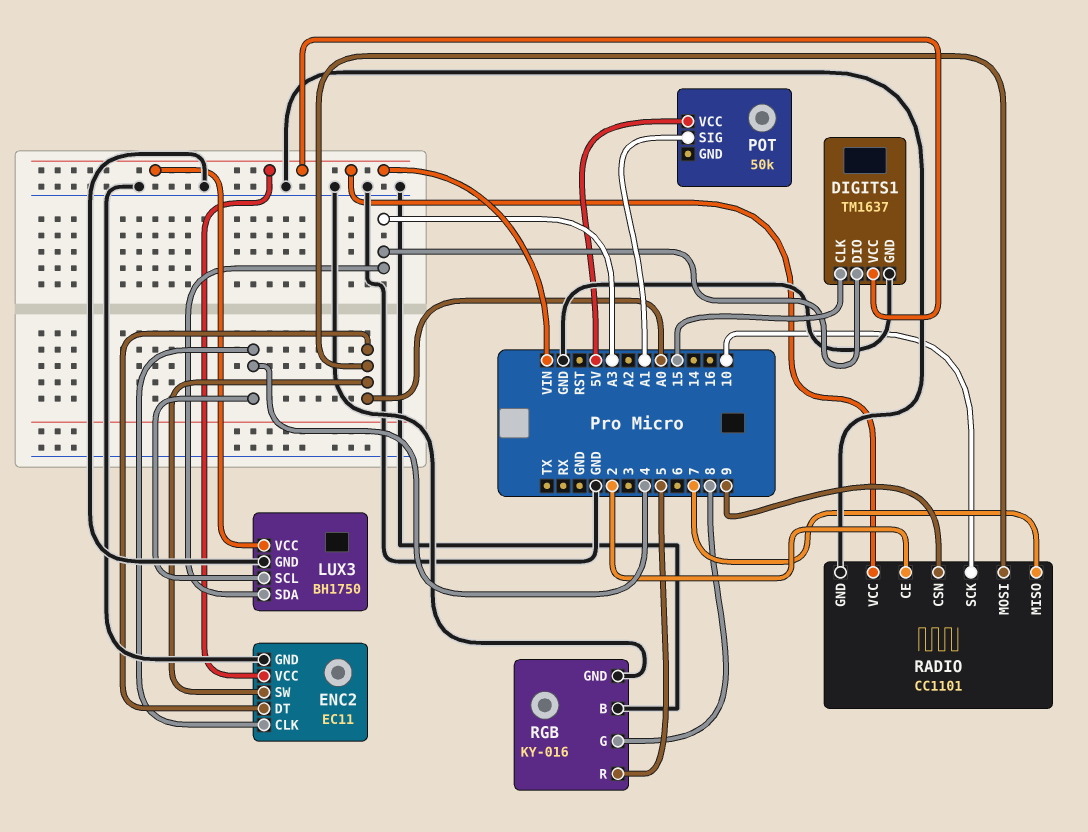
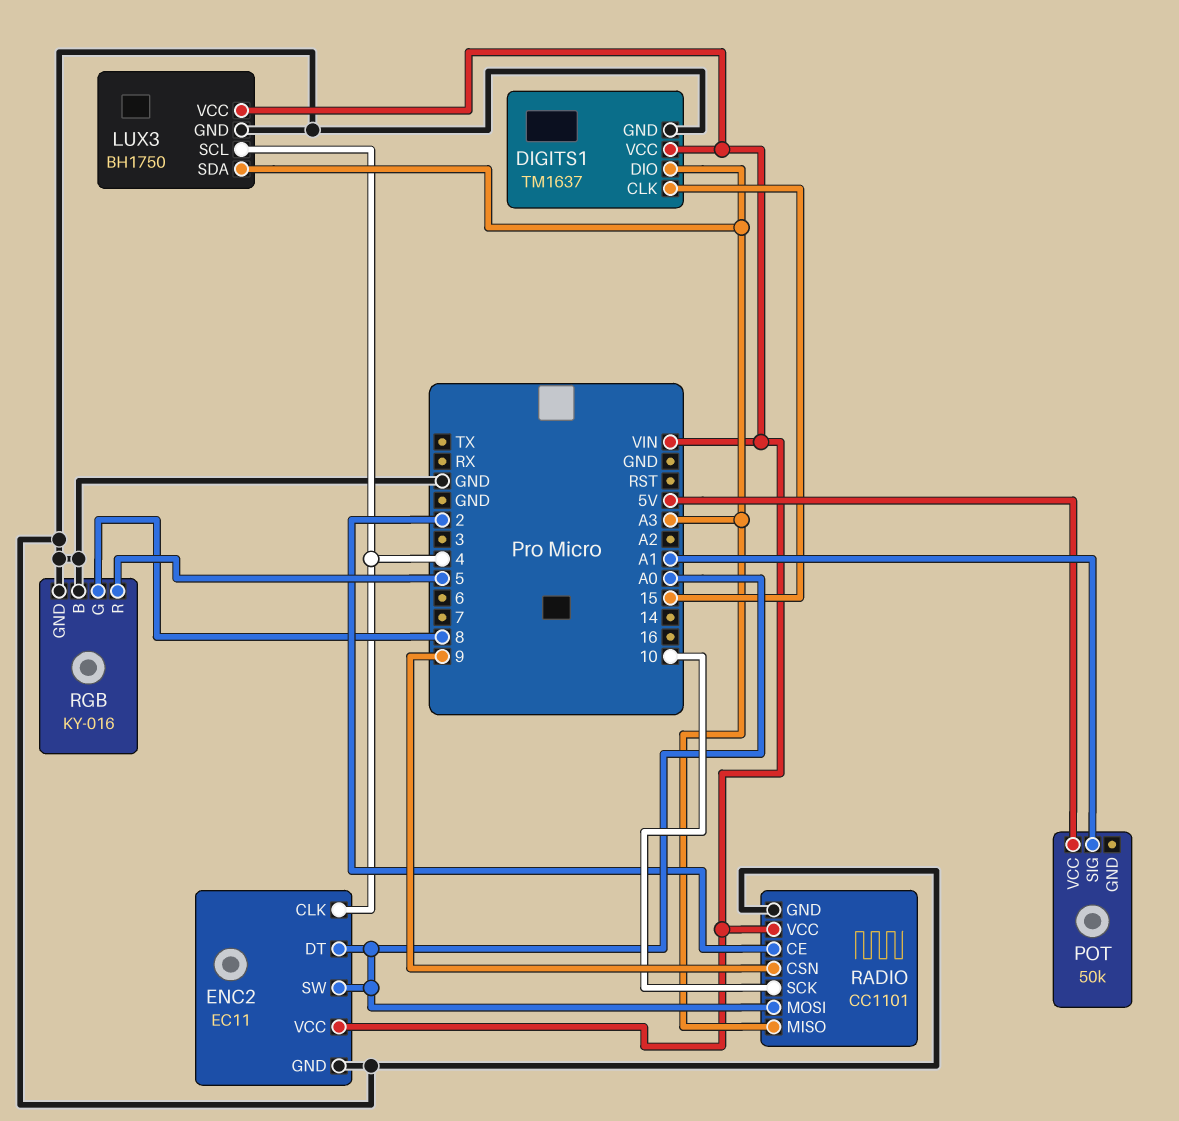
RADIO pin MISO: 7 -> A3

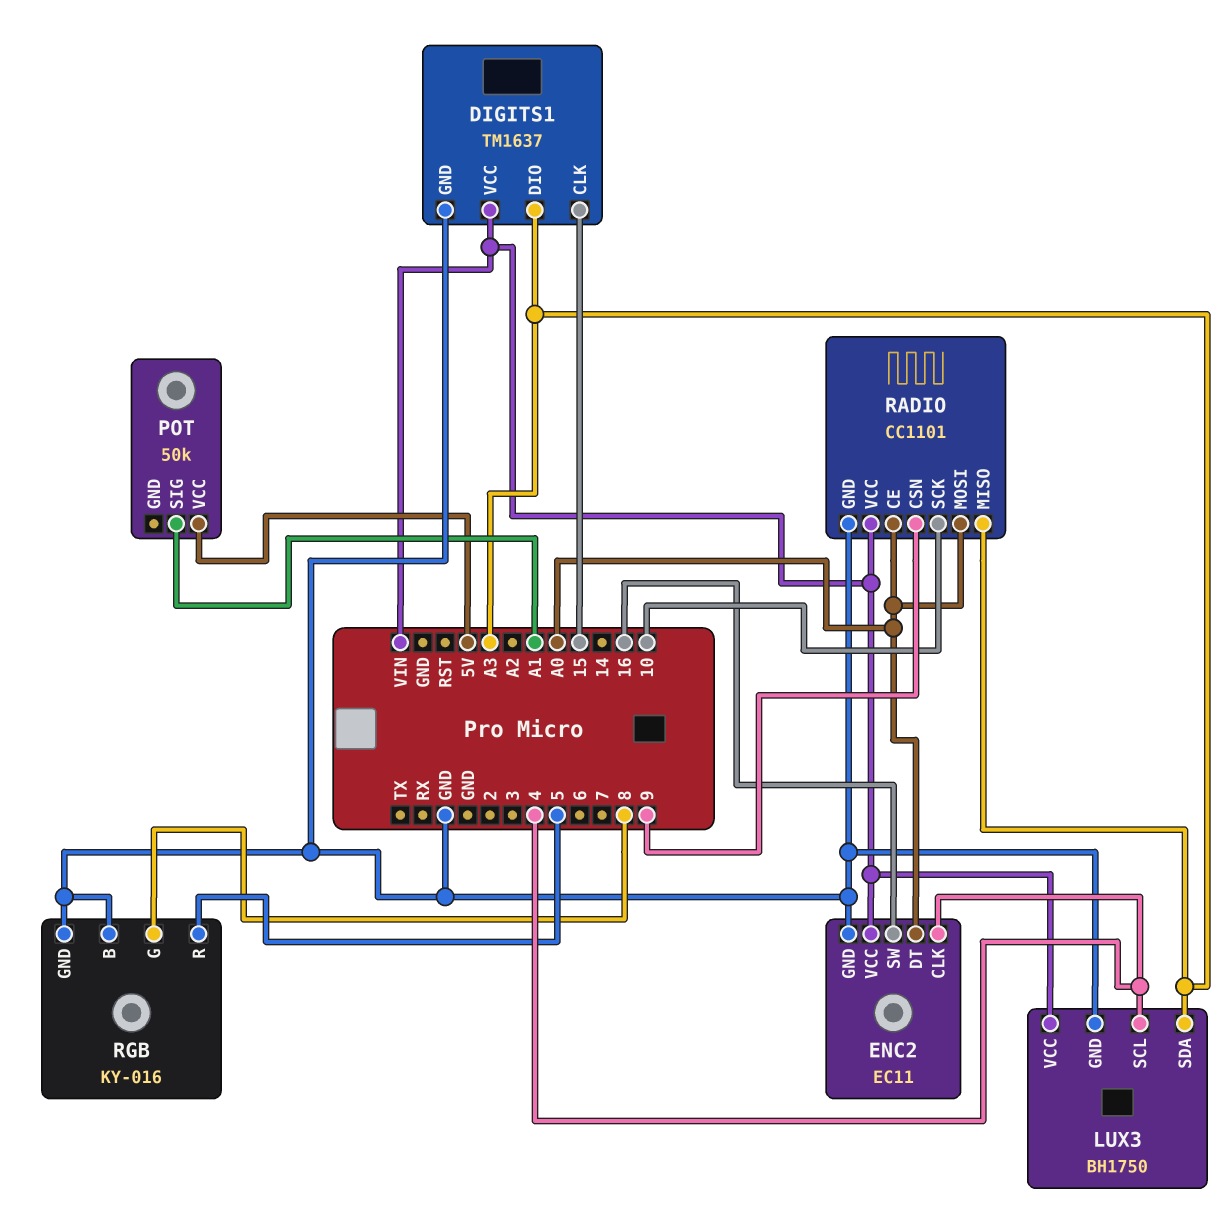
ENC2 pin SW: A0 -> 16
RADIO pin CE: 2 -> A0

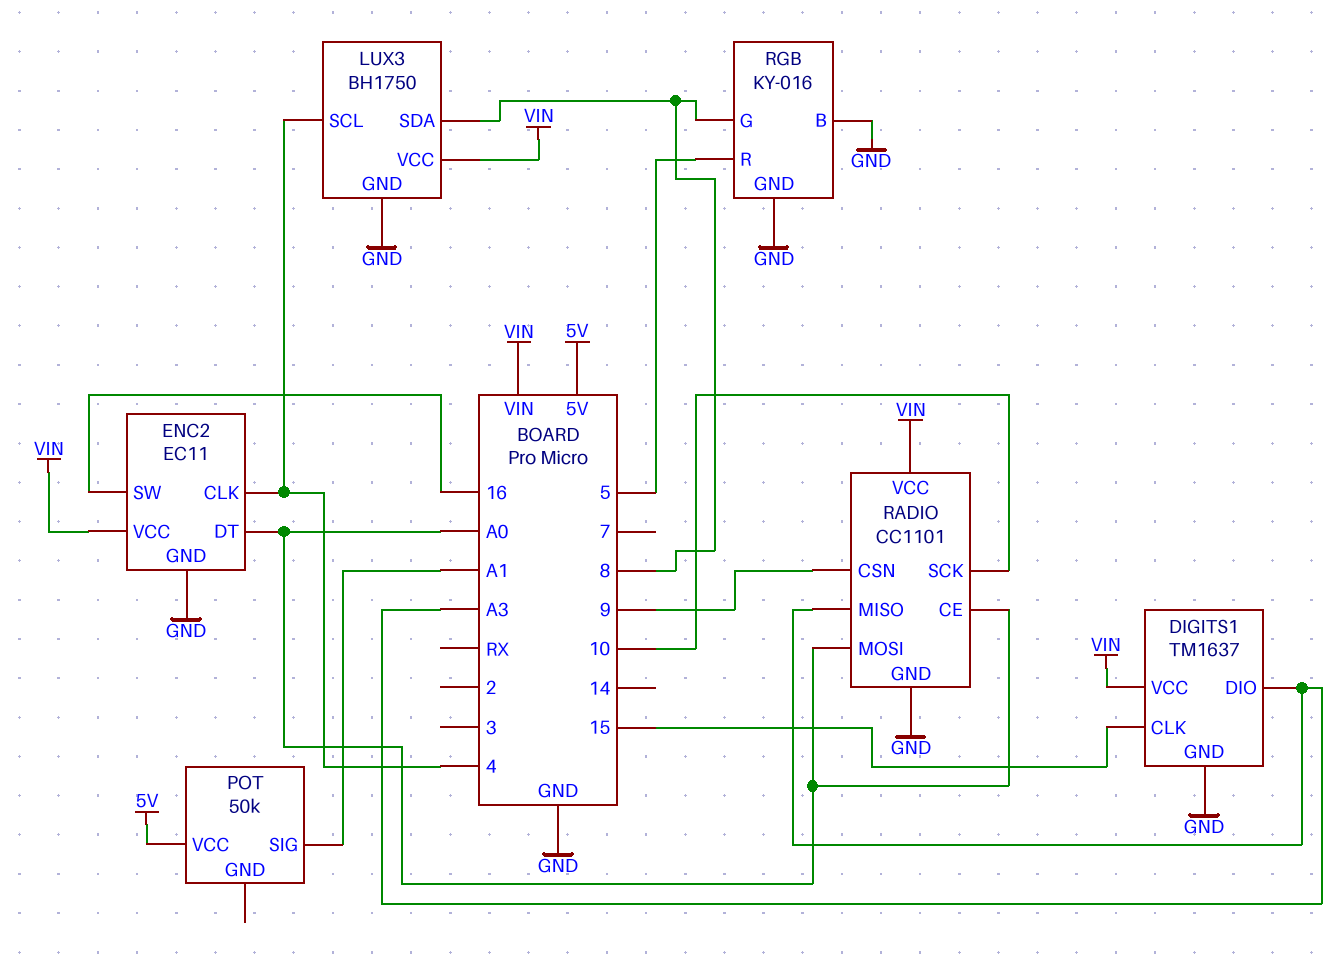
LUX3 pin SDA: A3 -> 8

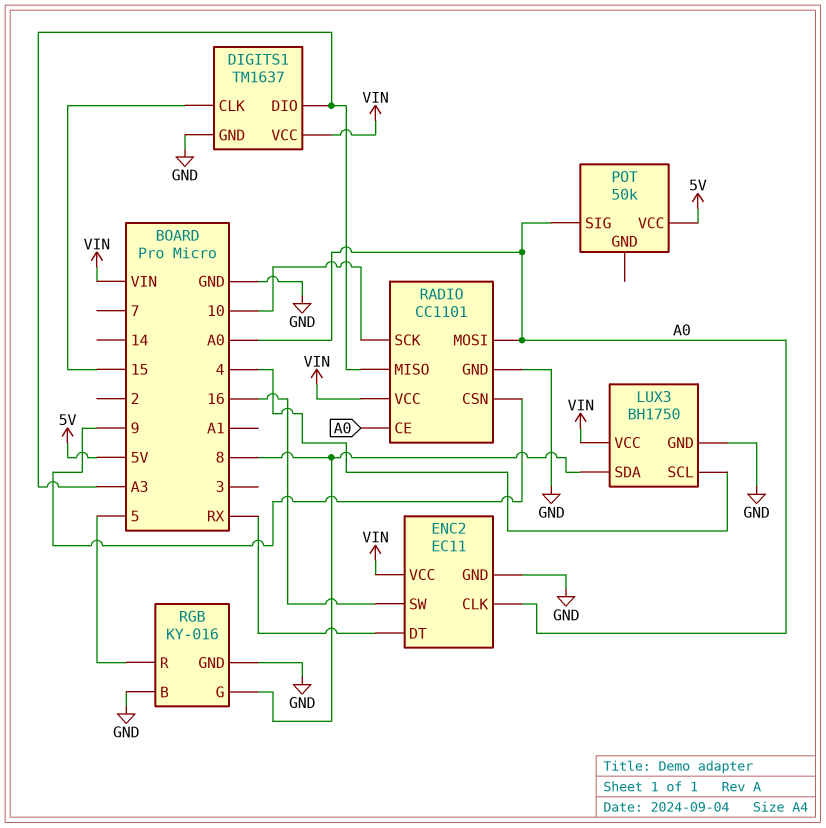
ENC2 pin CLK: 4 -> A0
ENC2 pin DT: A0 -> RX
POT pin SIG: A1 -> A0

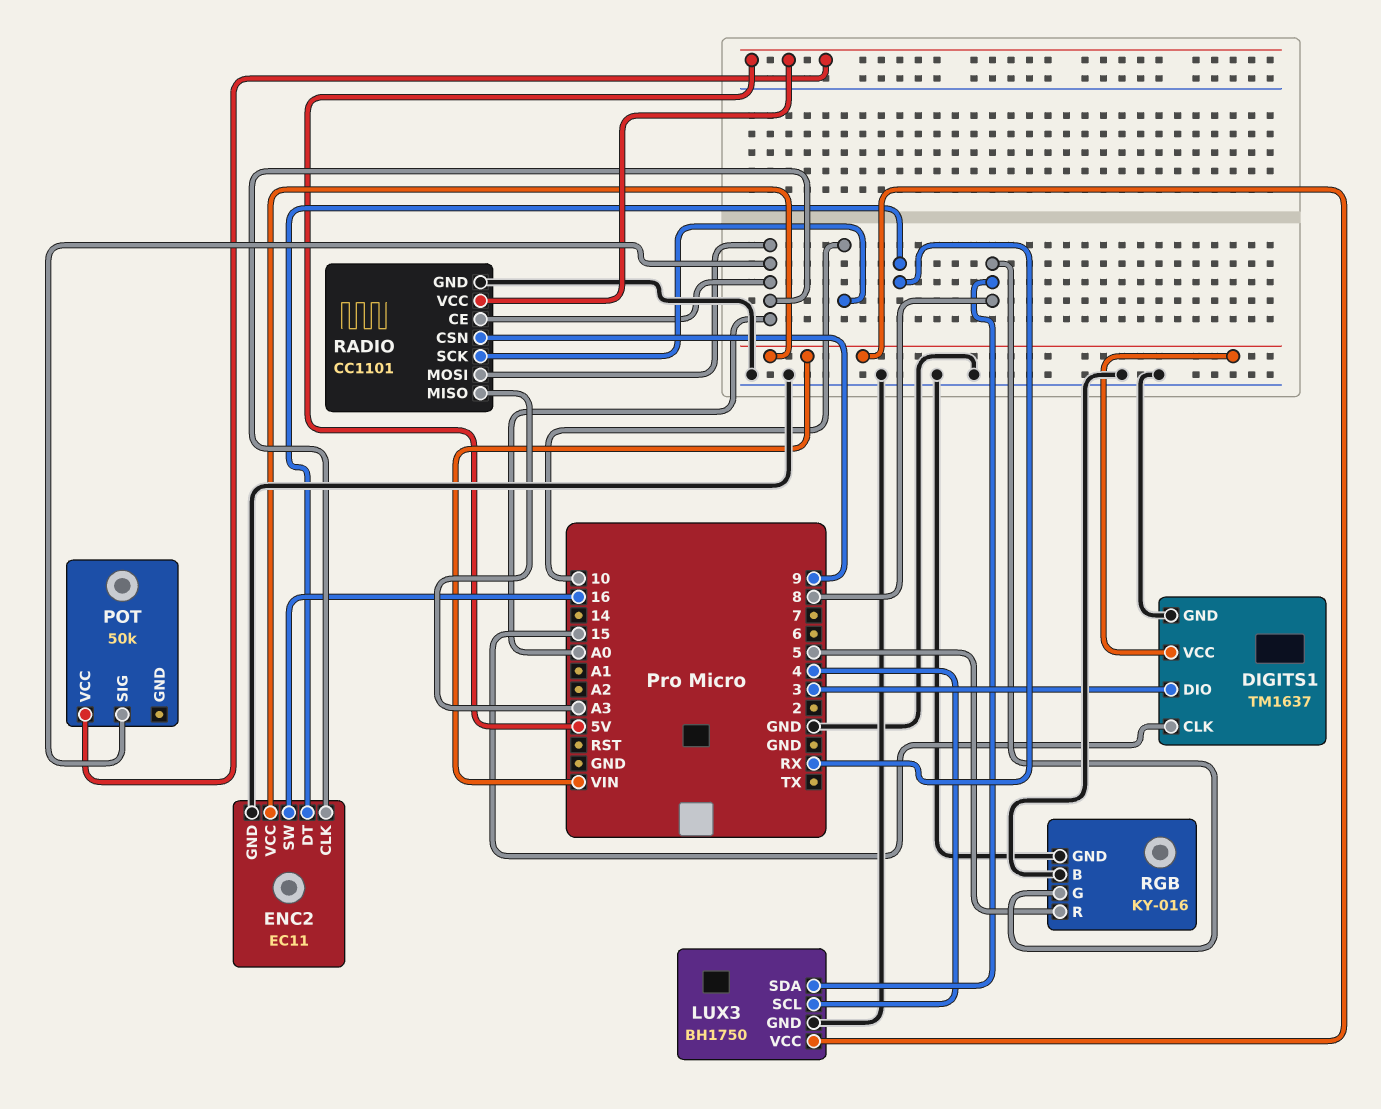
DIGITS1 pin DIO: A3 -> 3
RADIO pin VCC: VIN -> 5V

